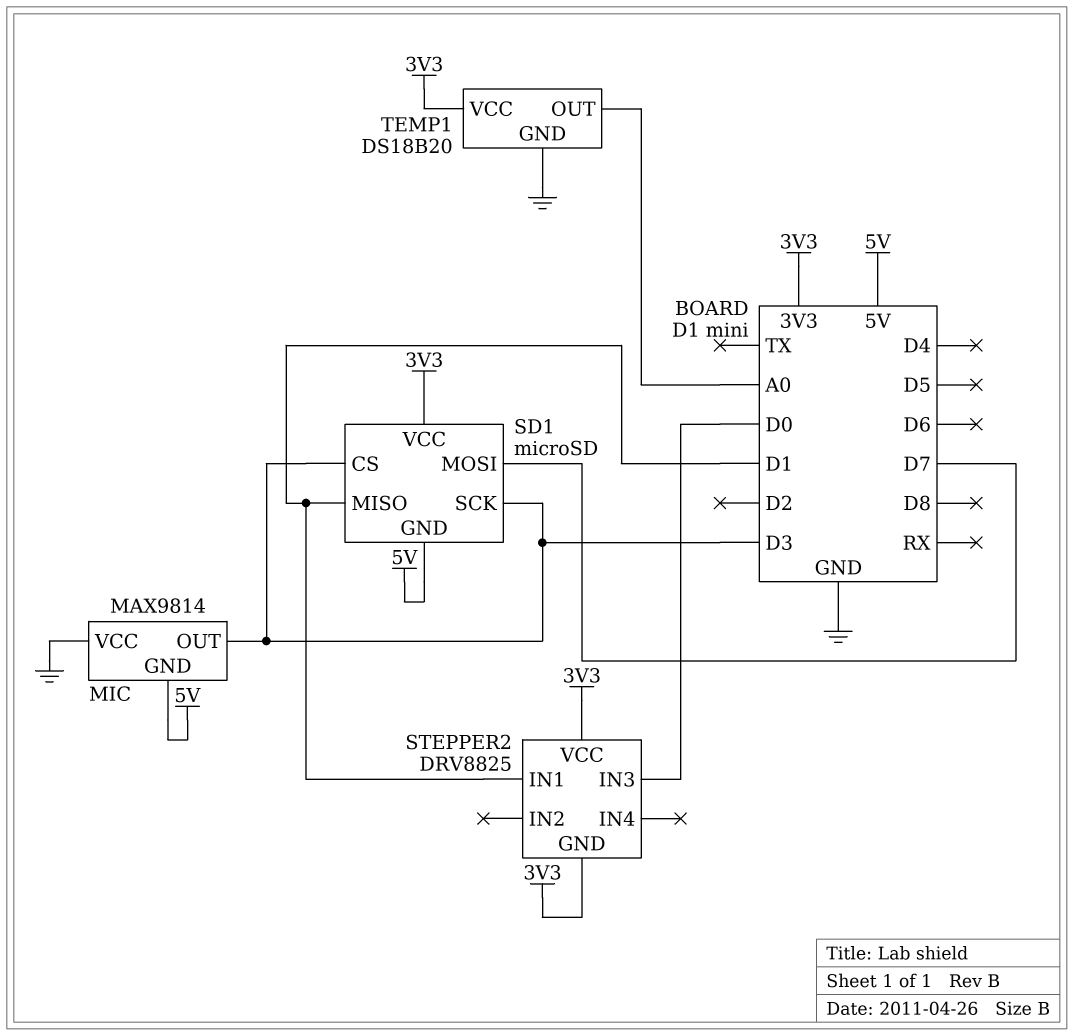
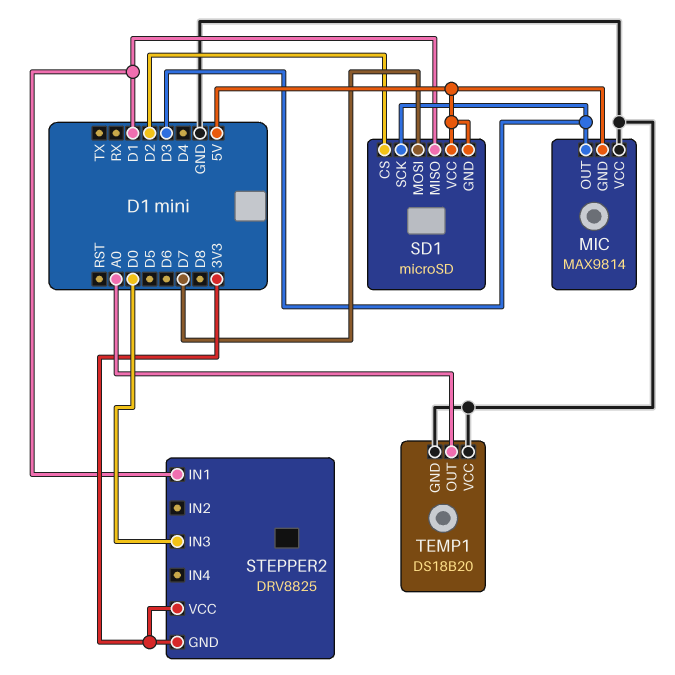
SD1 pin CS: D3 -> D2
SD1 pin VCC: 3V3 -> 5V
TEMP1 pin VCC: 3V3 -> GND

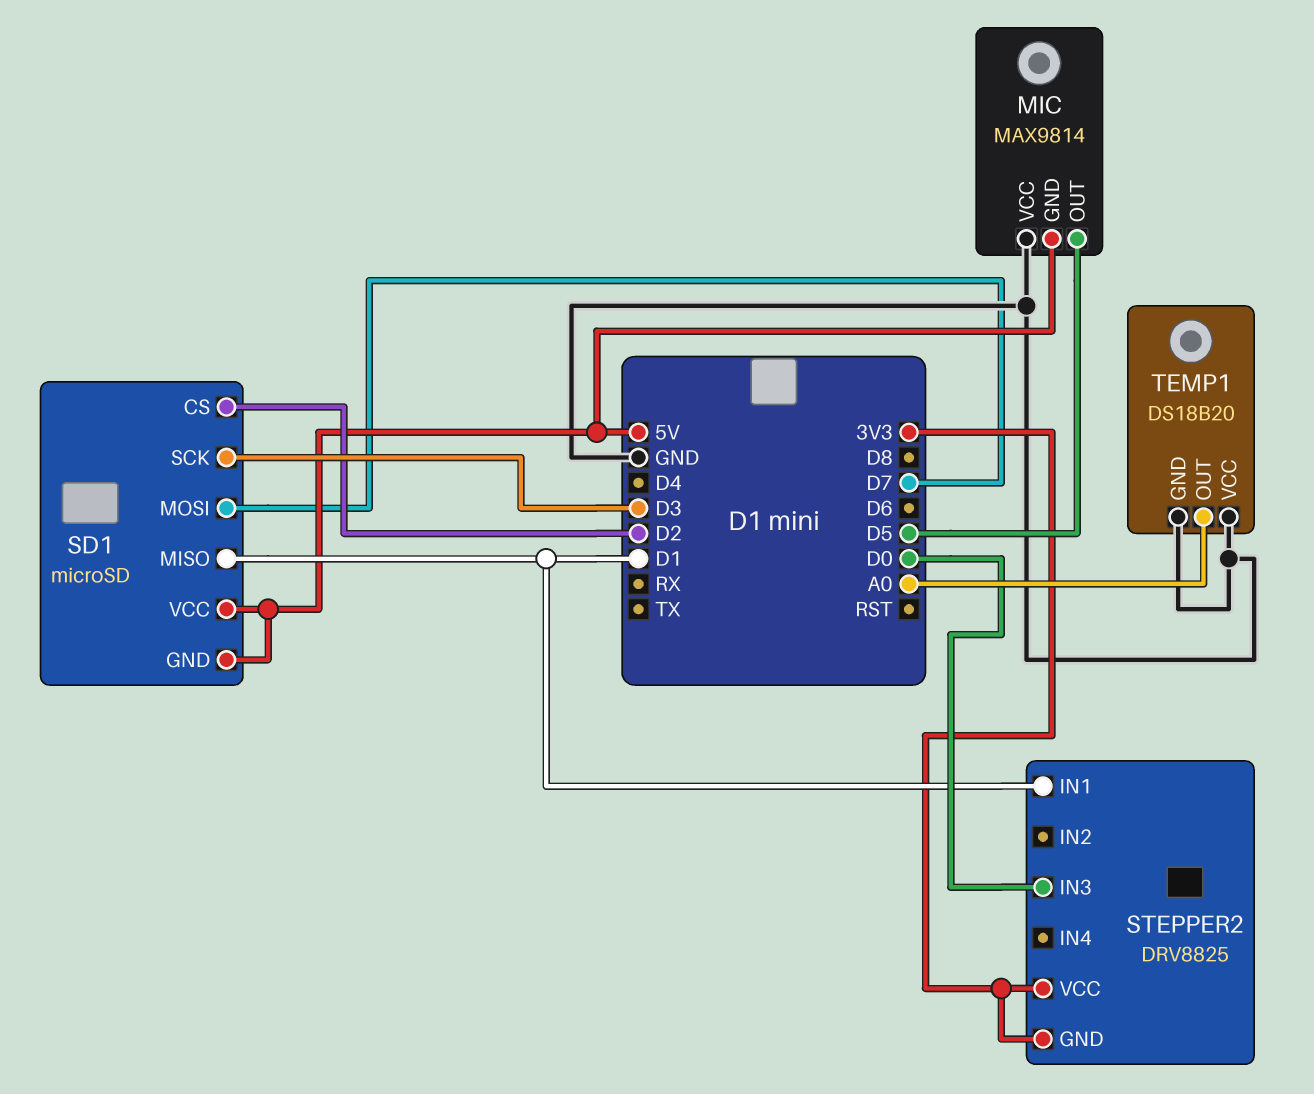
MIC pin OUT: D3 -> D5

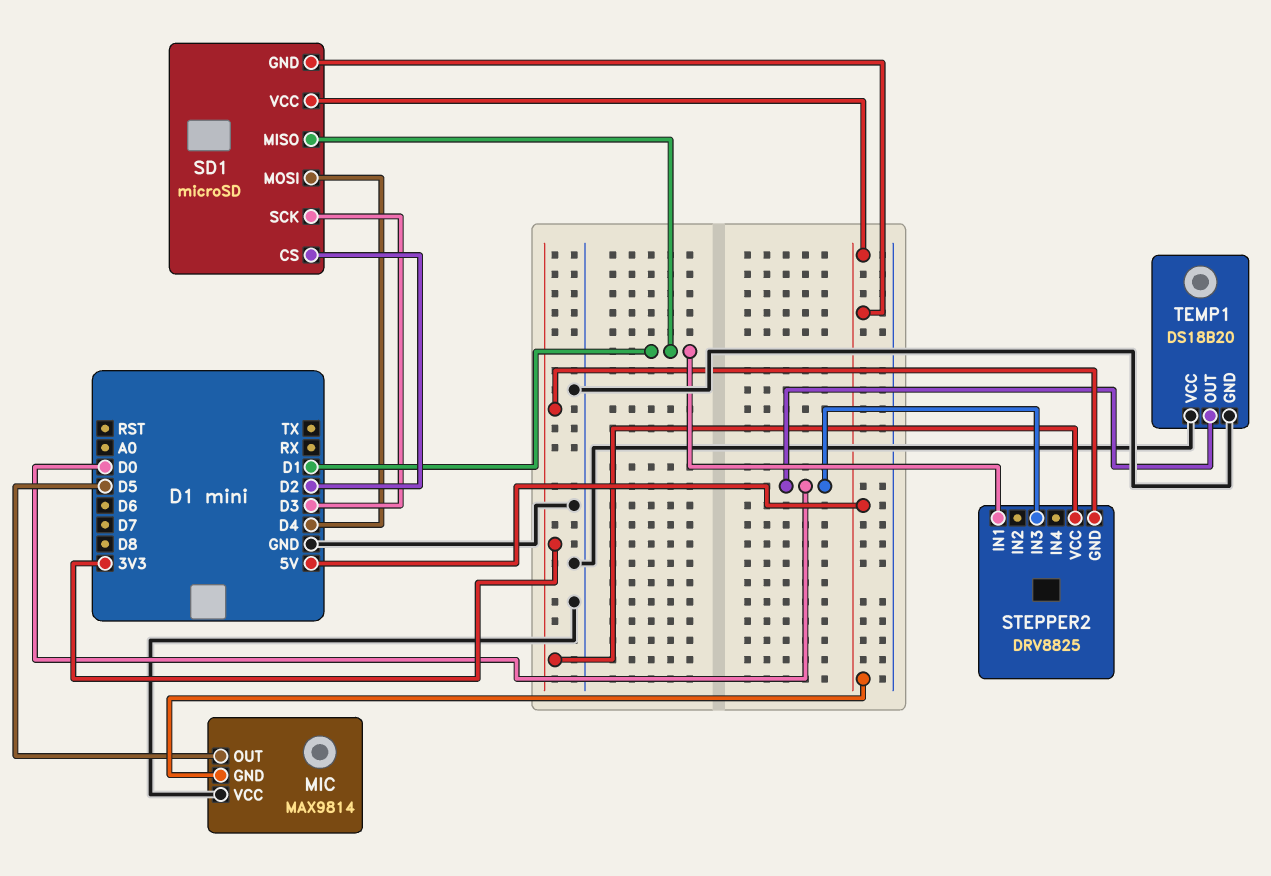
SD1 pin MOSI: D7 -> D4
TEMP1 pin OUT: A0 -> D0

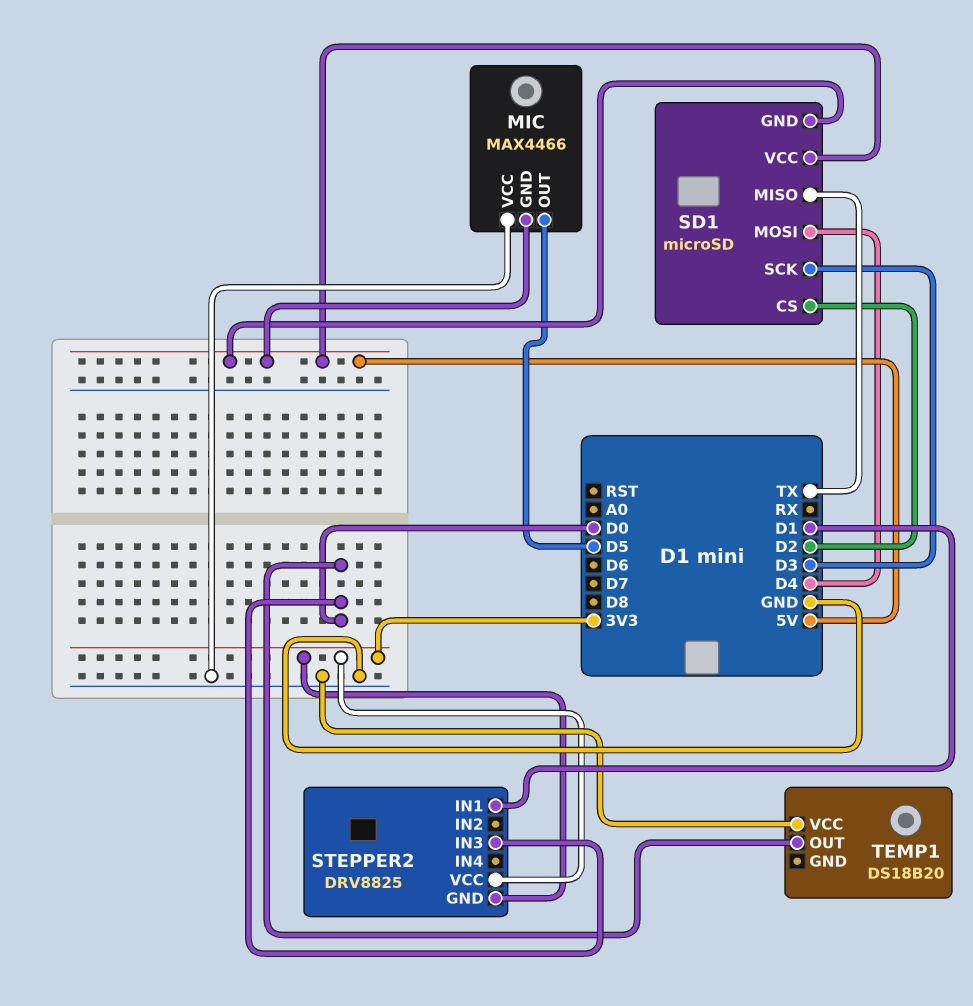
MIC: MAX9814 -> MAX4466
SD1 pin MISO: D1 -> TX
TEMP1 pin GND: GND -> none

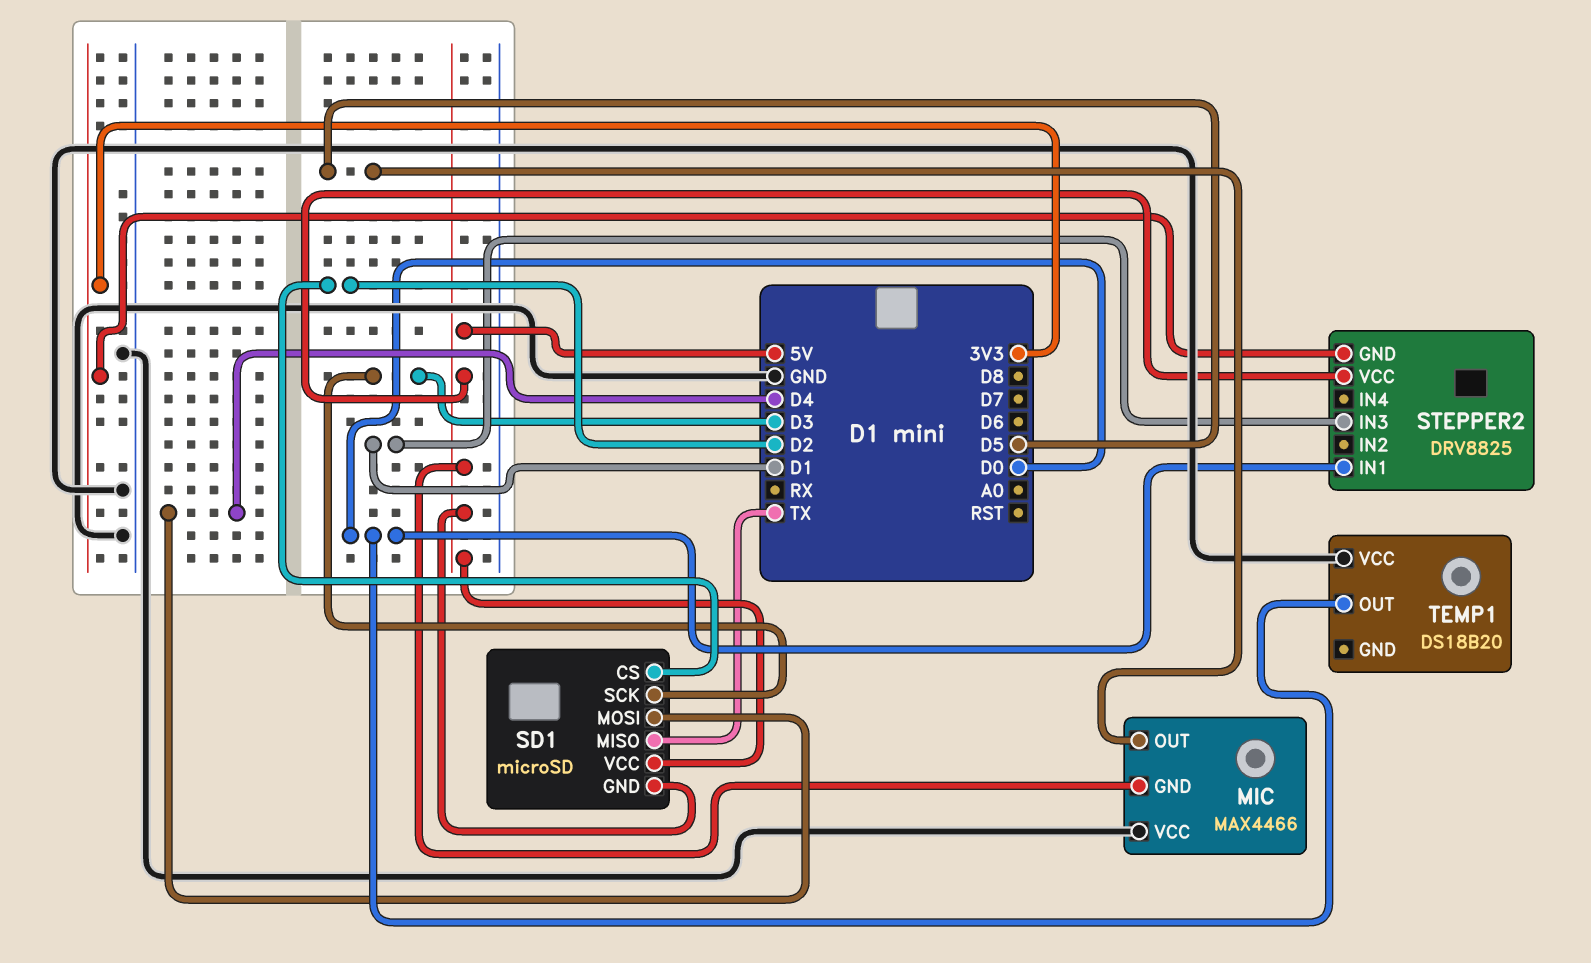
STEPPER2 pin IN1: D1 -> D0
STEPPER2 pin IN3: D0 -> D1
STEPPER2 pin VCC: 3V3 -> 5V

